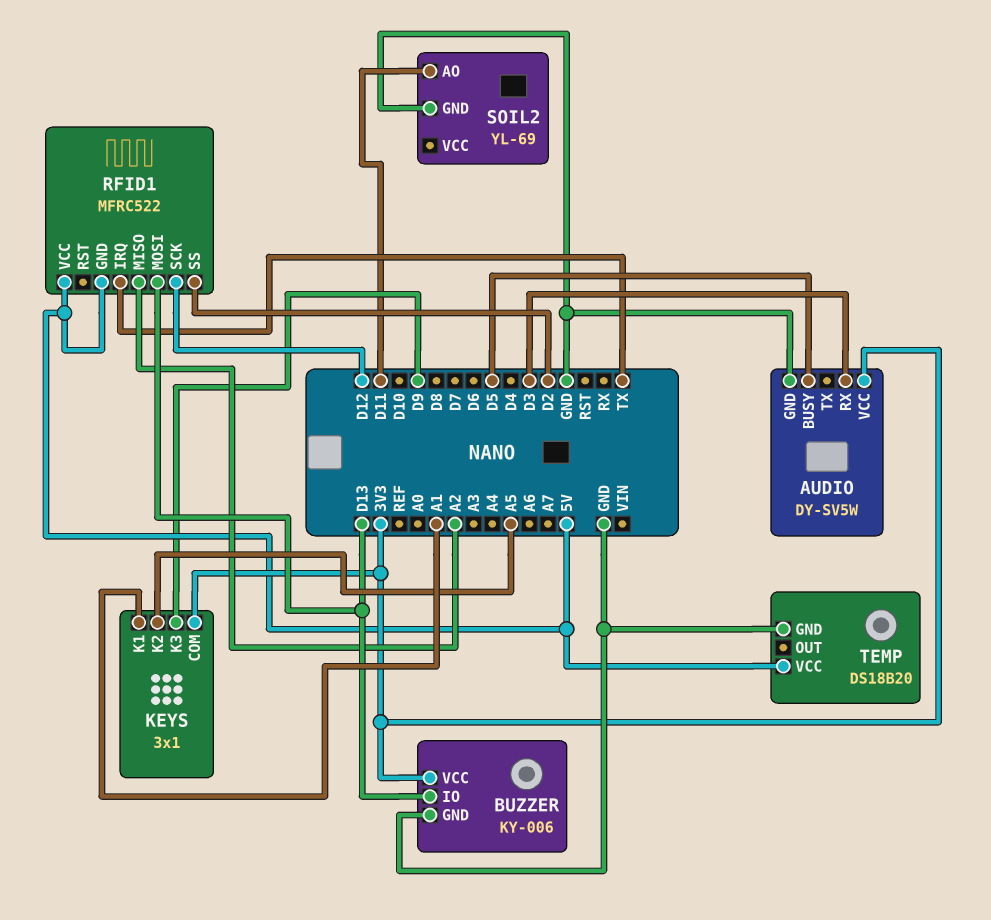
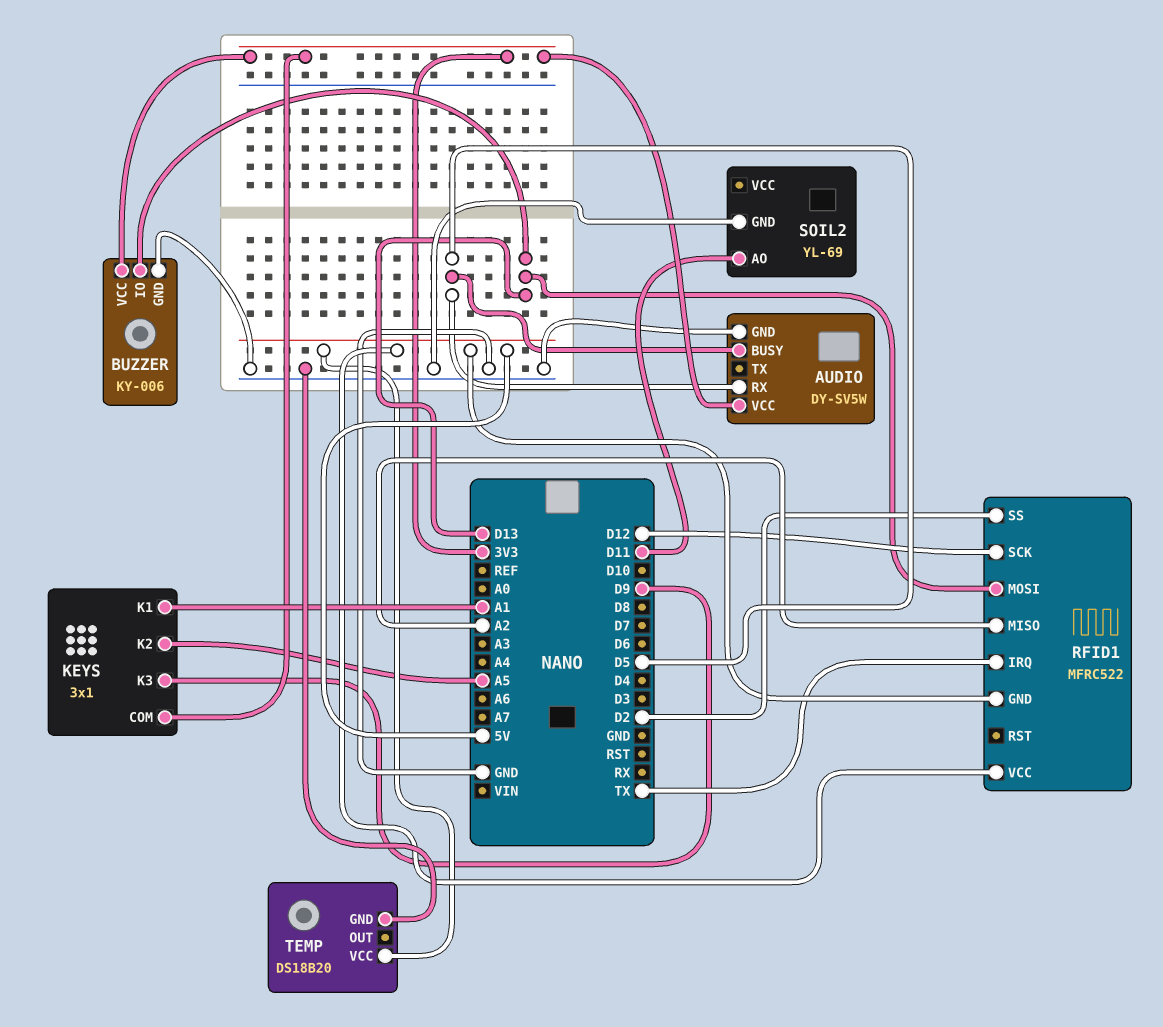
AUDIO pin RX: D3 -> D5

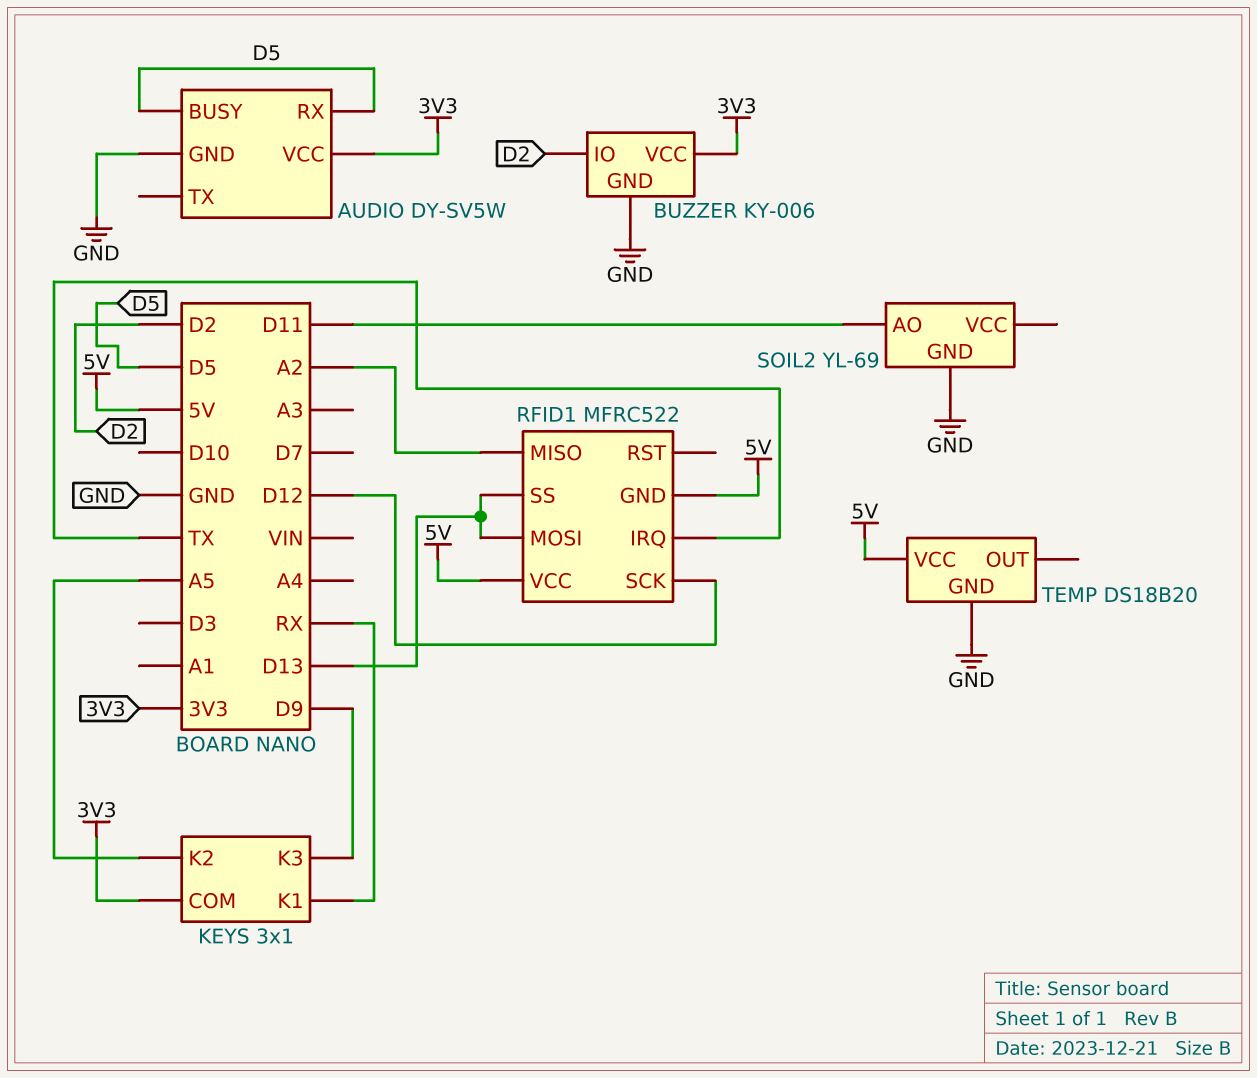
BUZZER pin IO: D13 -> D2
KEYS pin K1: A1 -> RX
RFID1 pin SS: D2 -> D13

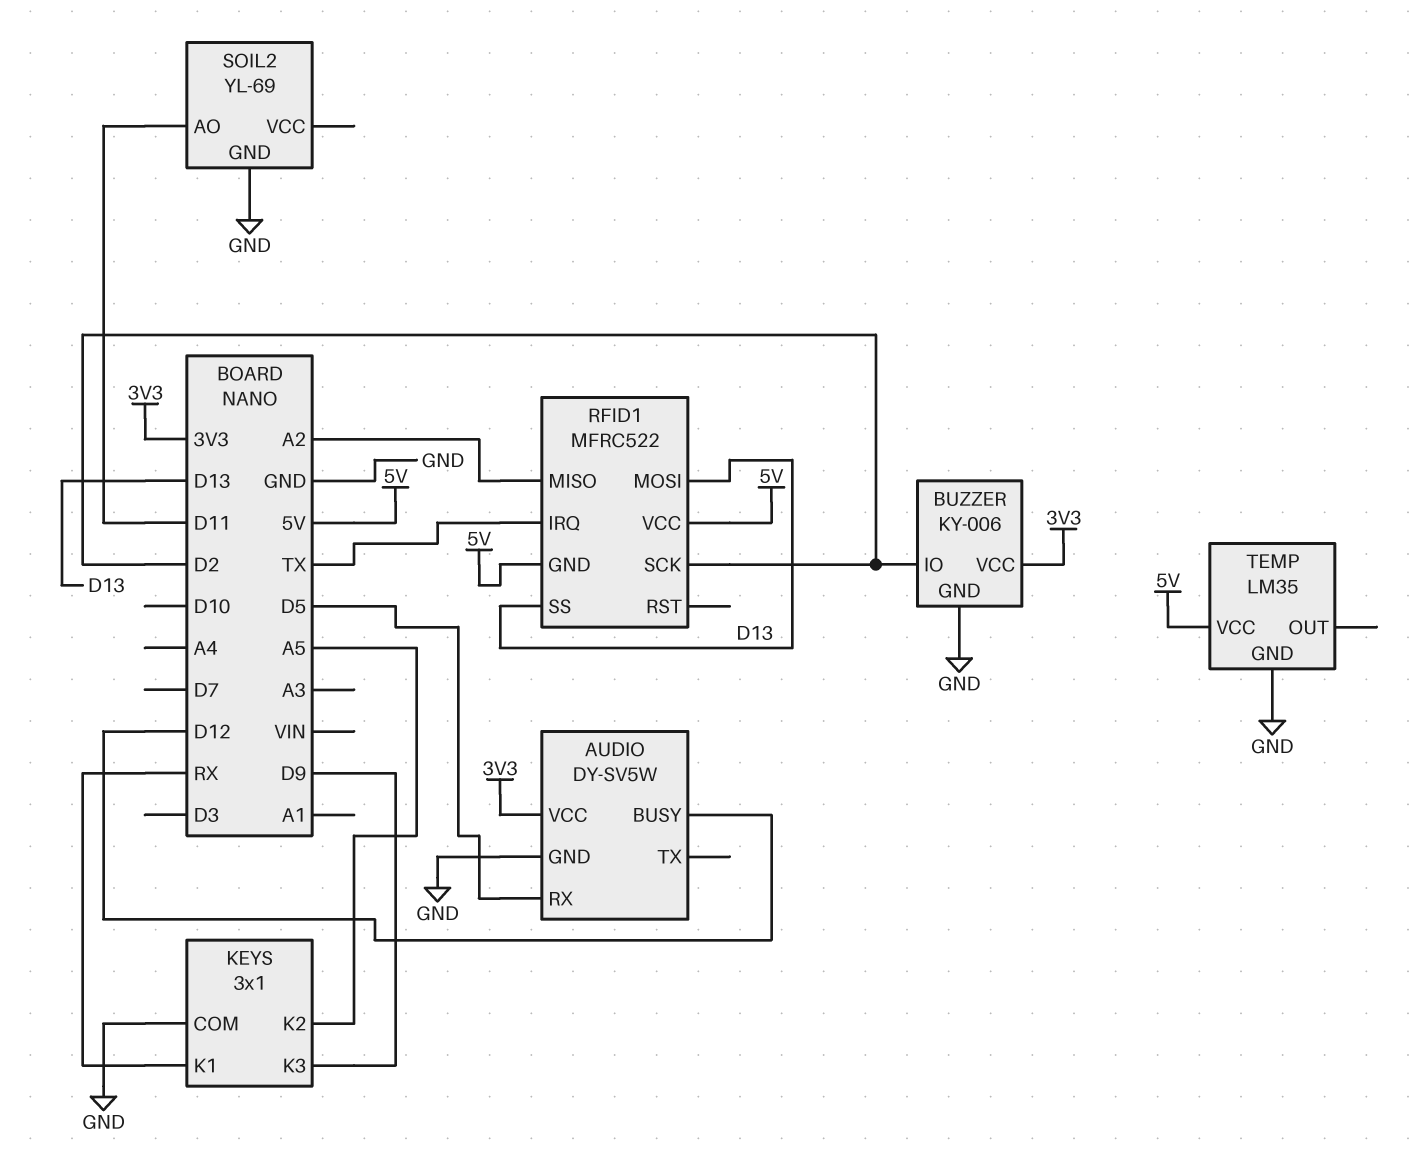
AUDIO pin BUSY: D5 -> D12
KEYS pin COM: 3V3 -> GND
RFID1 pin SCK: D12 -> D2
TEMP: DS18B20 -> LM35

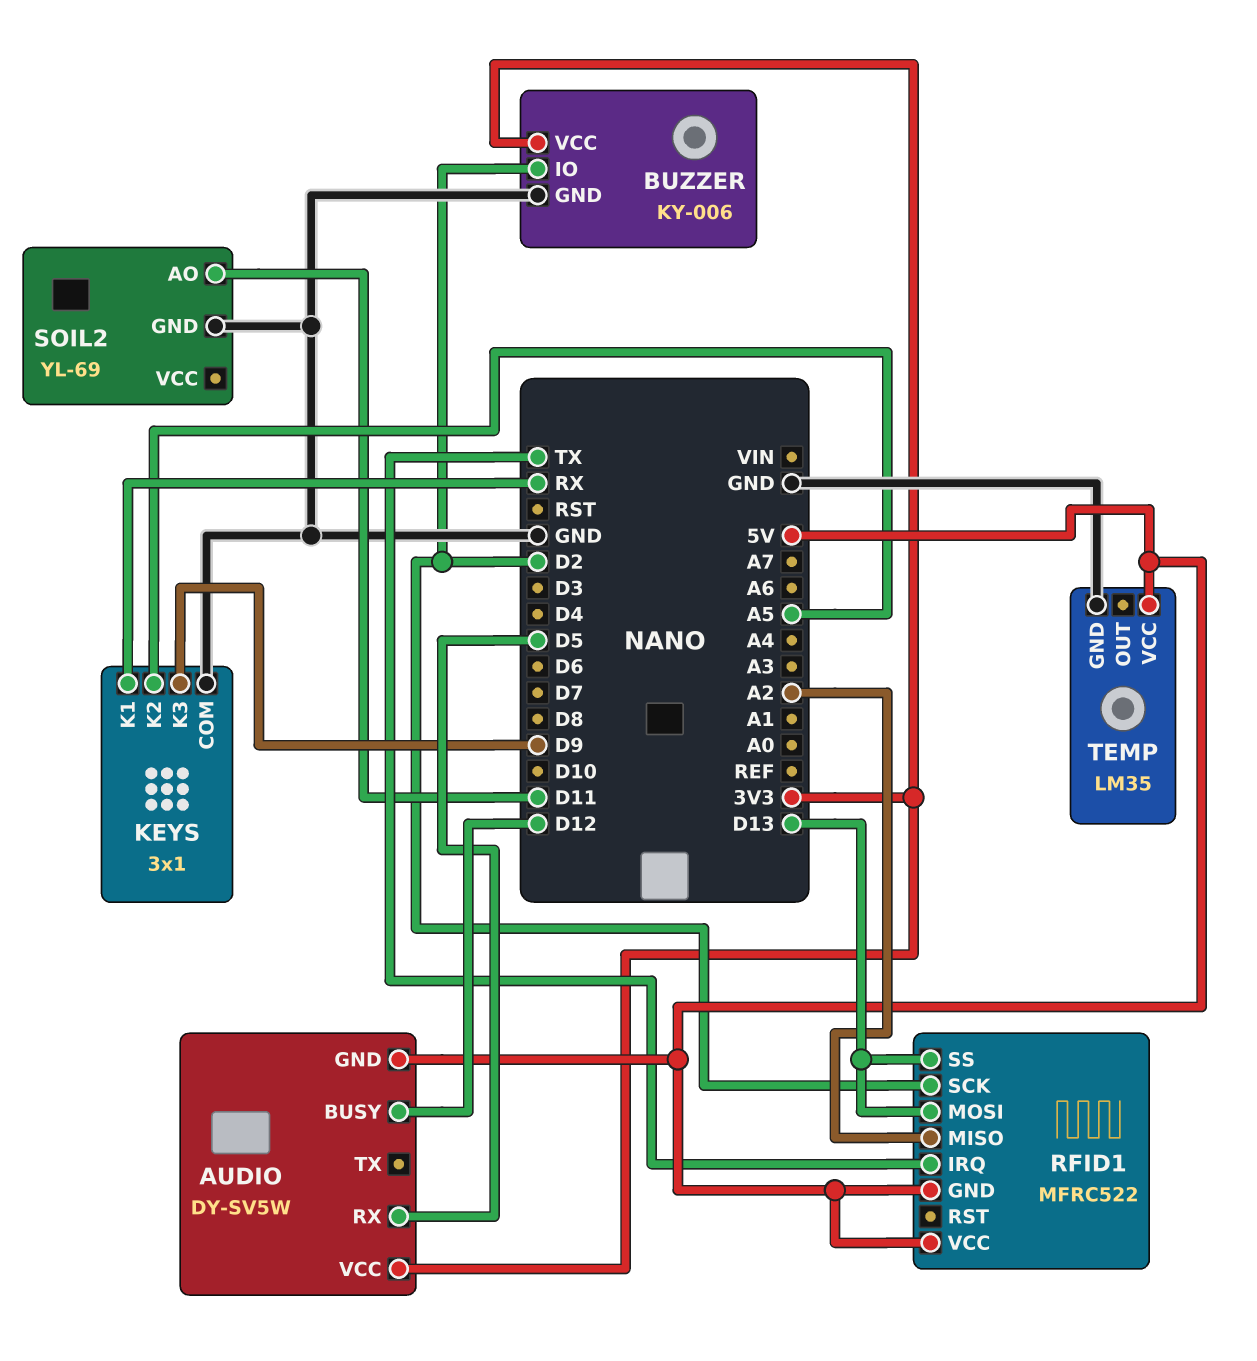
AUDIO pin GND: GND -> 5V

